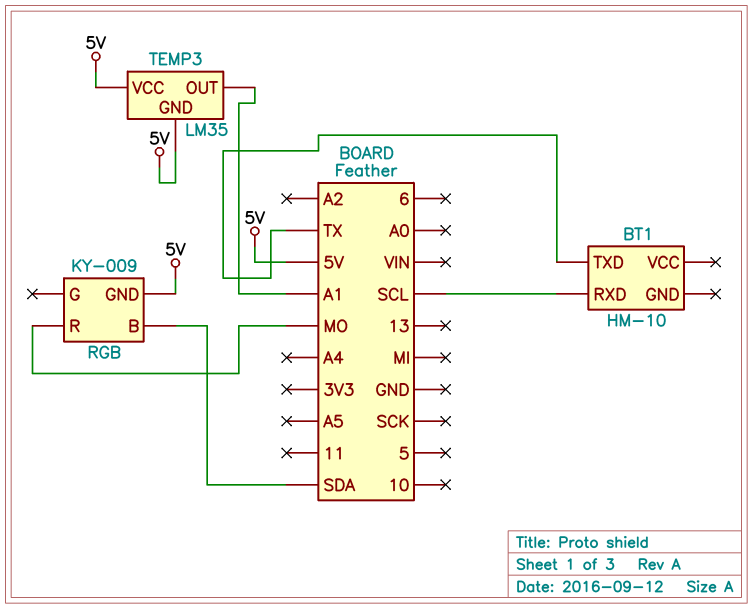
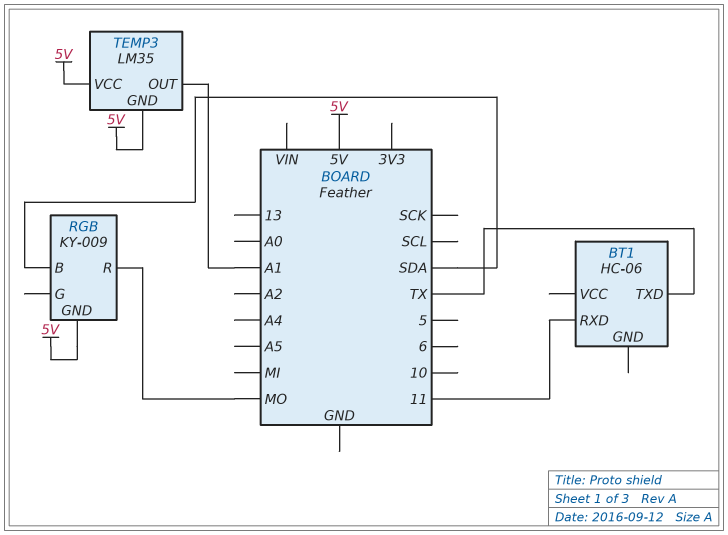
BT1: HM-10 -> HC-06
BT1 pin RXD: SCL -> 11

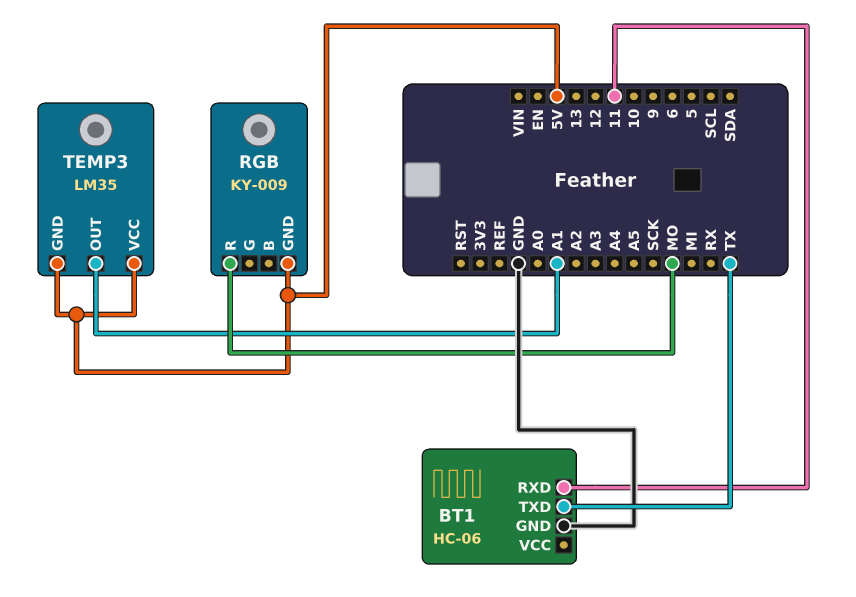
BT1 pin GND: none -> GND
RGB pin B: SDA -> none

